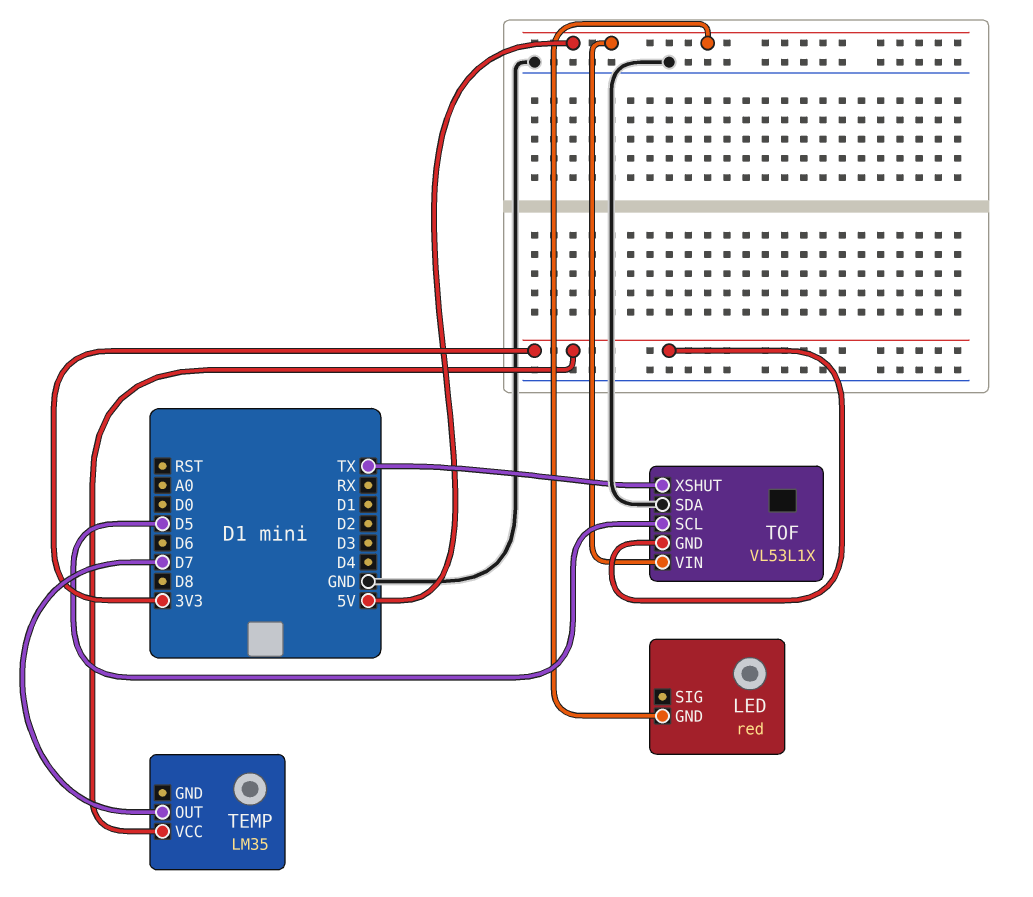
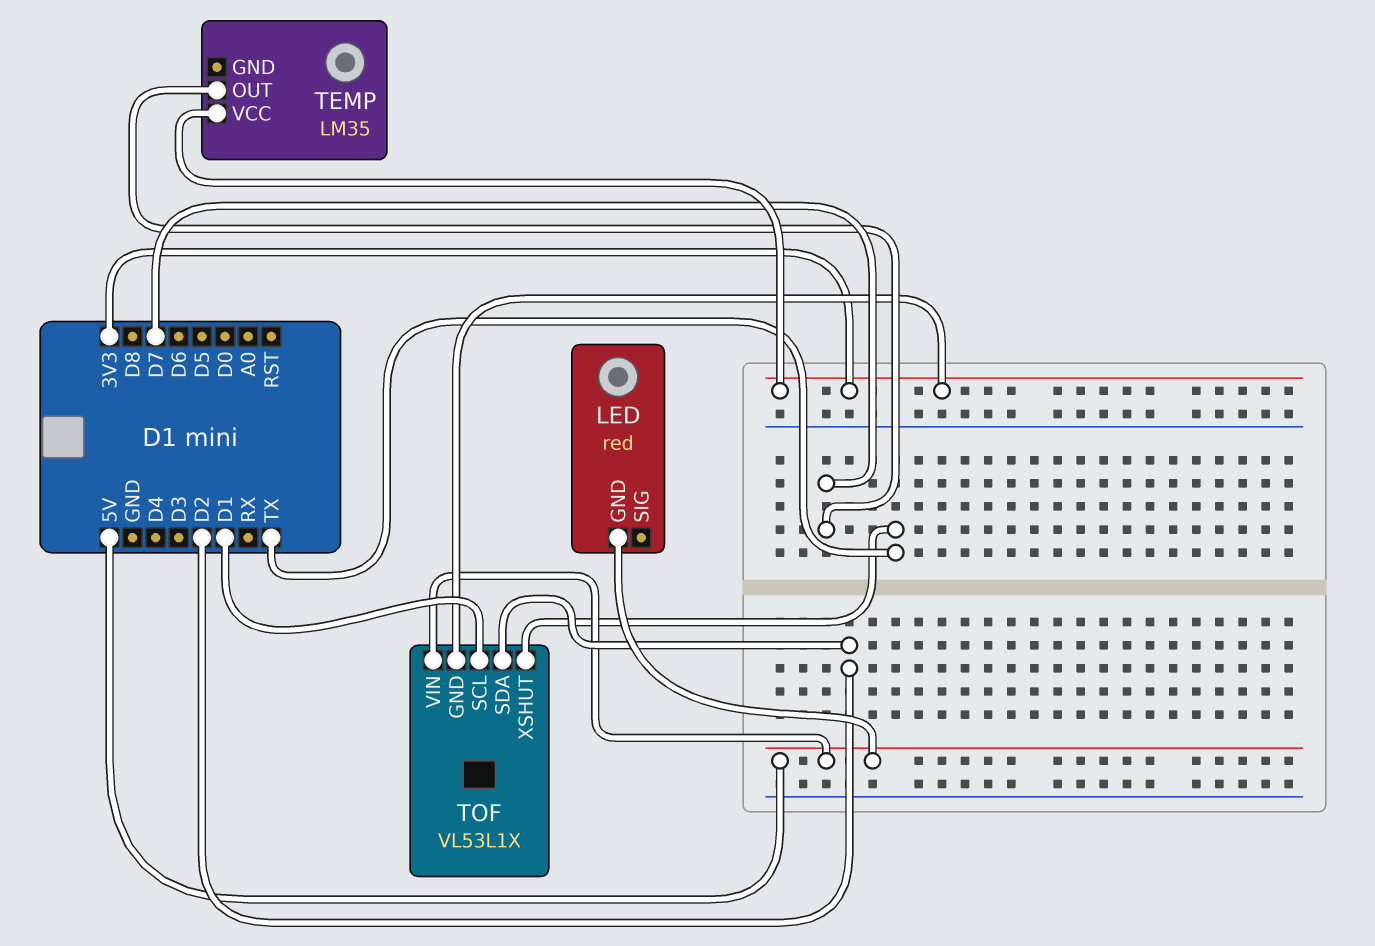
TOF pin SCL: D5 -> D1
TOF pin SDA: GND -> D2

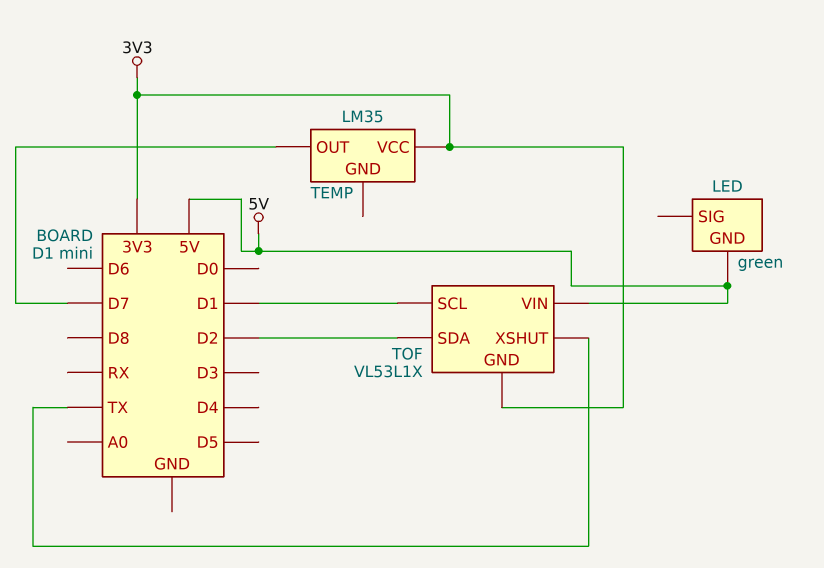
LED: red -> green

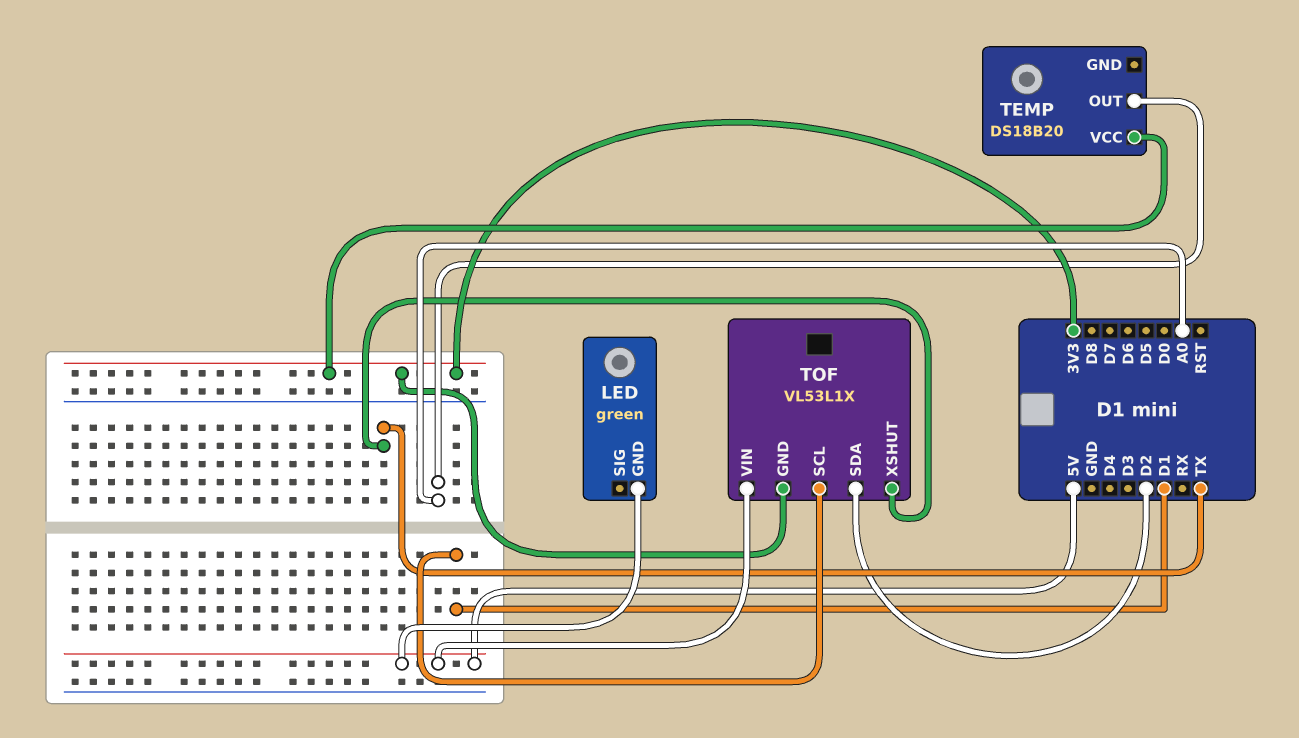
TEMP: LM35 -> DS18B20
TEMP pin OUT: D7 -> A0

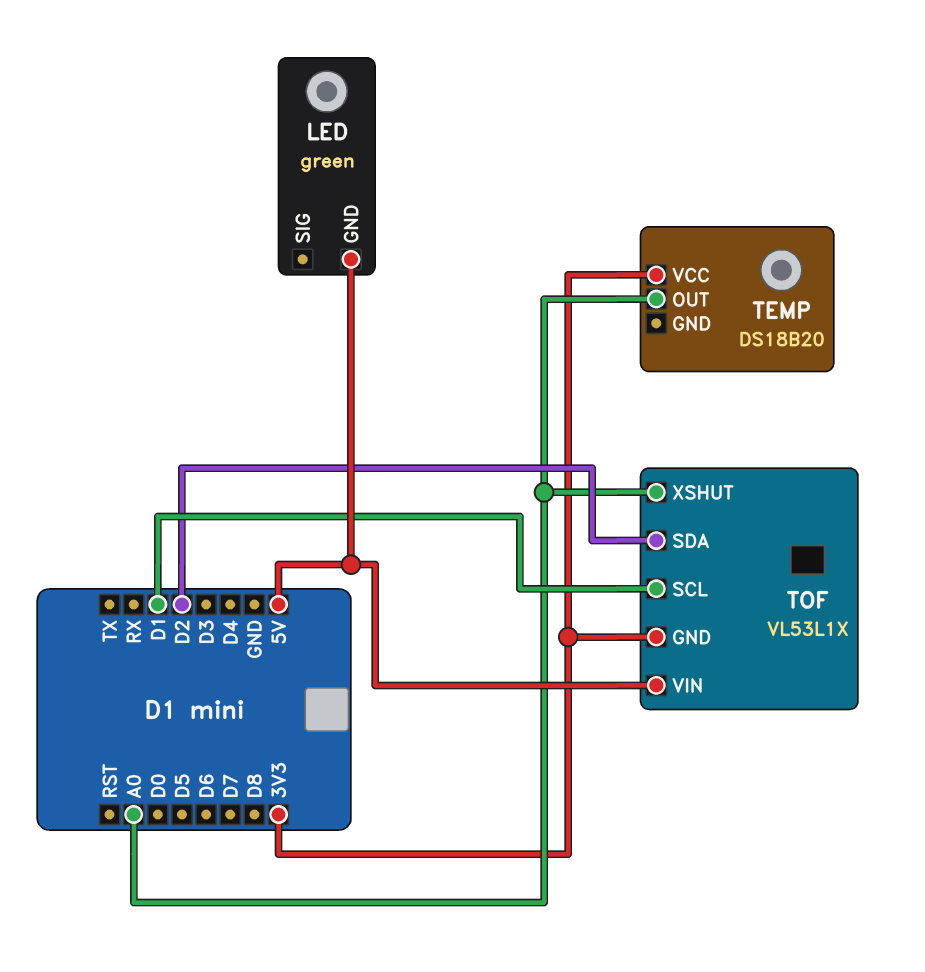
TOF pin XSHUT: TX -> A0

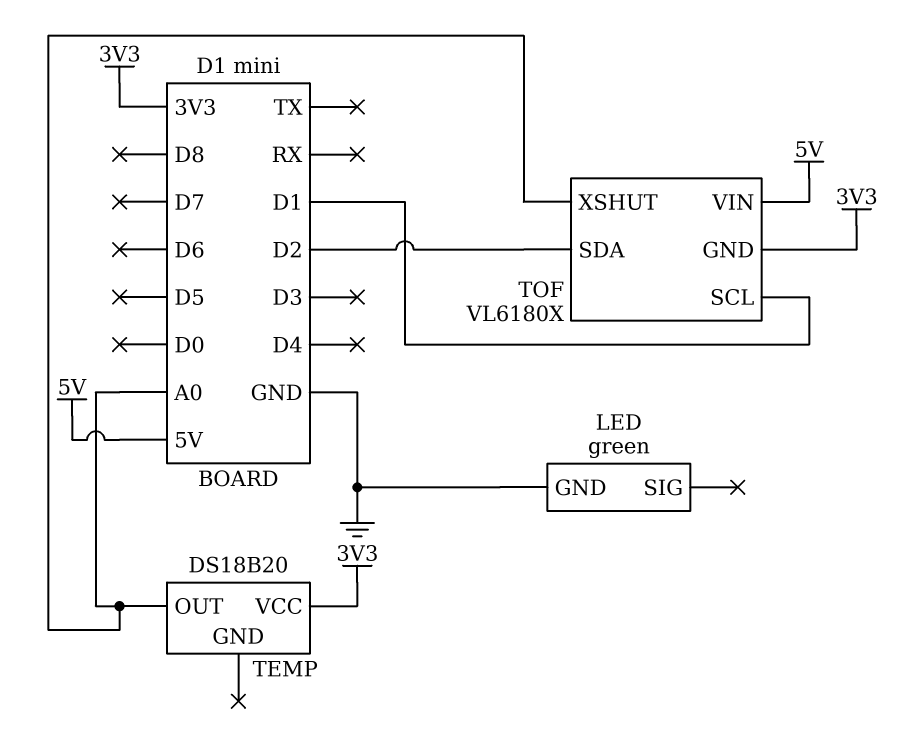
LED pin GND: 5V -> GND
TOF: VL53L1X -> VL6180X

